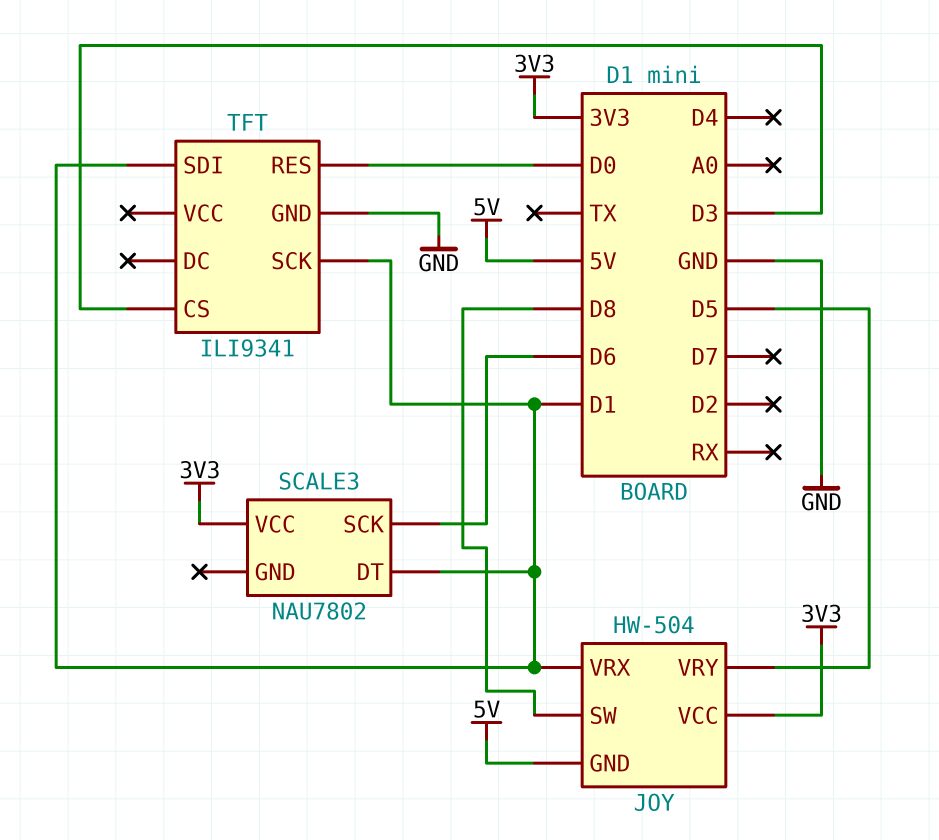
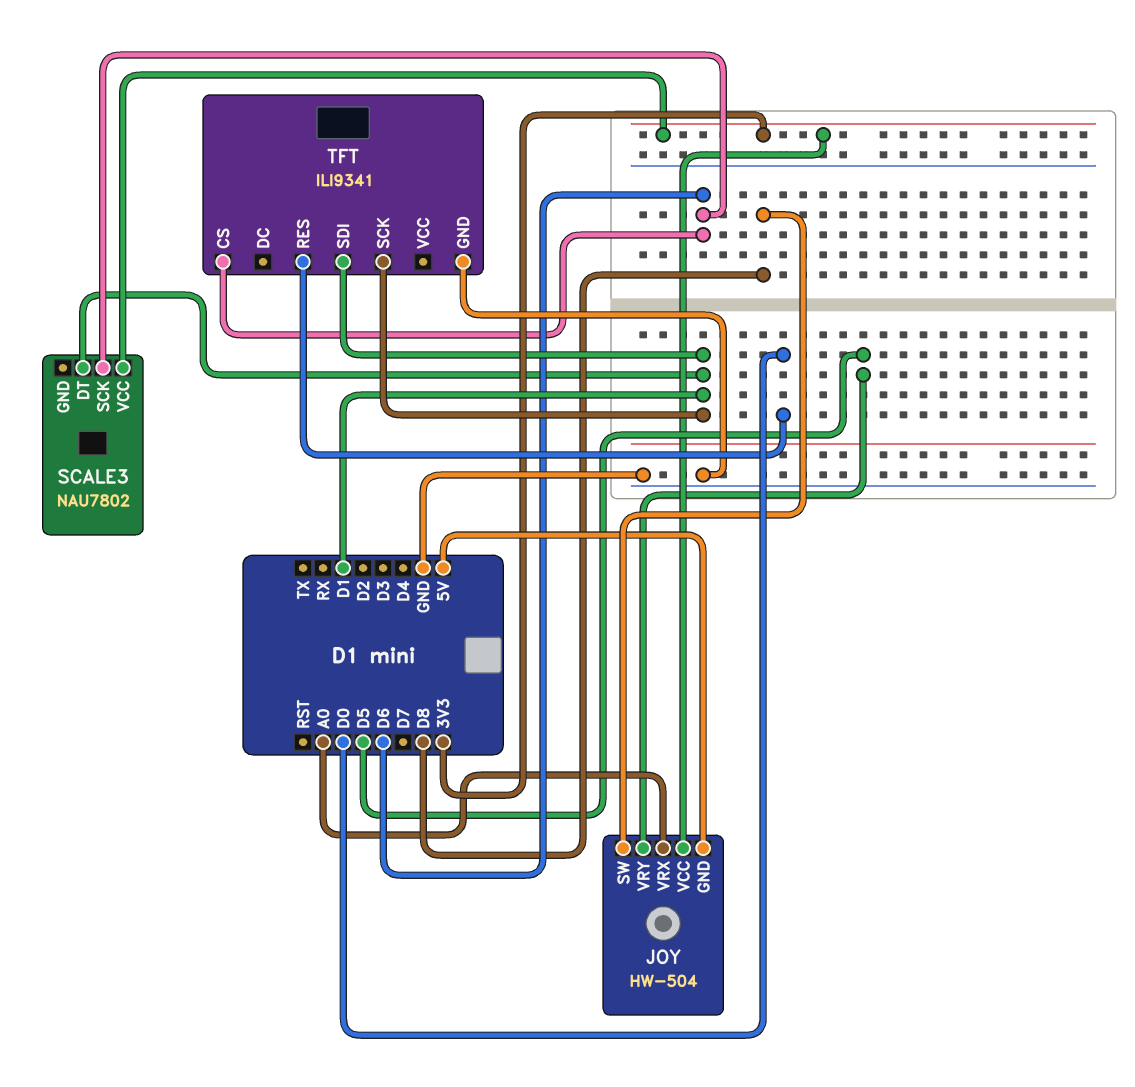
JOY pin VRX: D1 -> A0
TFT pin CS: D3 -> D6

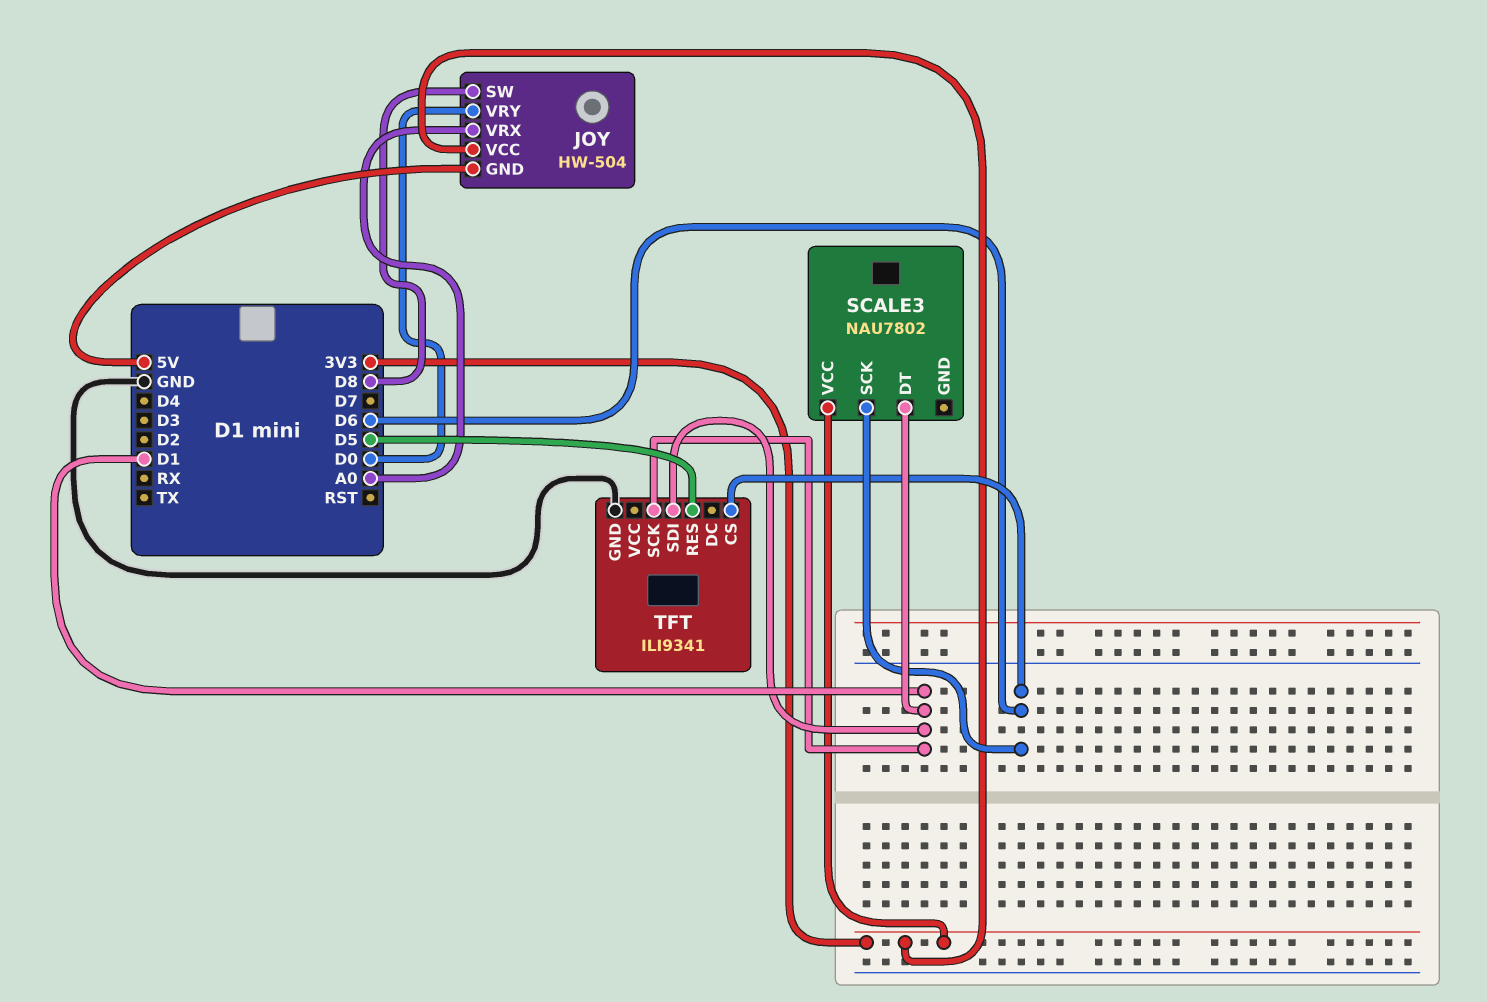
JOY pin VRY: D5 -> D0
TFT pin RES: D0 -> D5

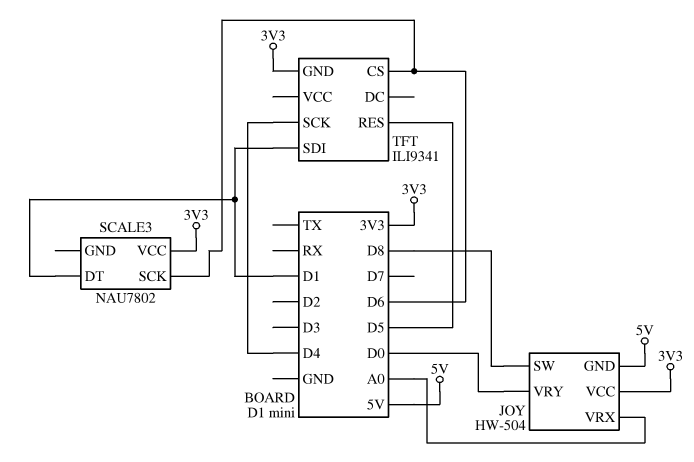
TFT pin GND: GND -> 3V3
TFT pin SCK: D1 -> D4

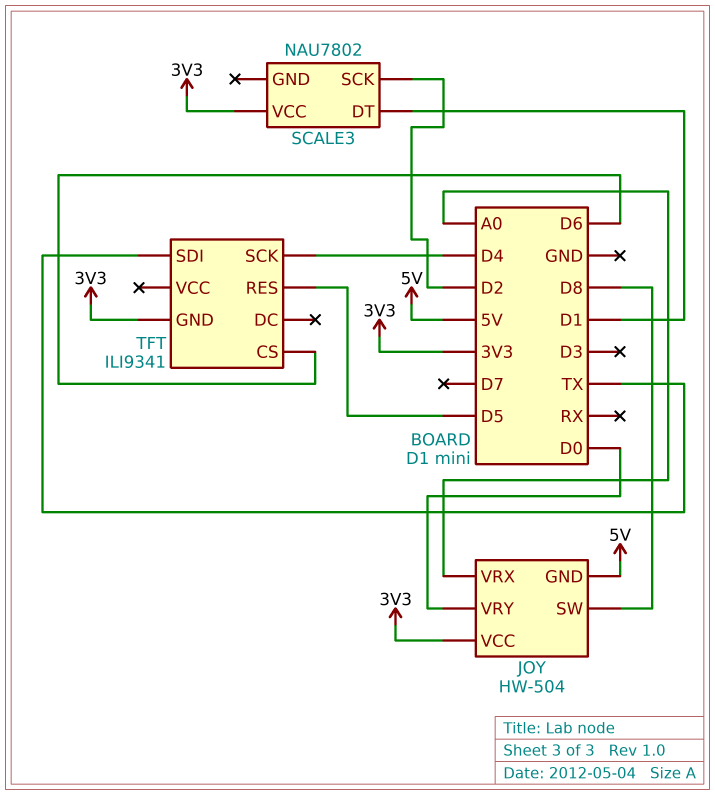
SCALE3 pin SCK: D6 -> D2
TFT pin SDI: D1 -> TX

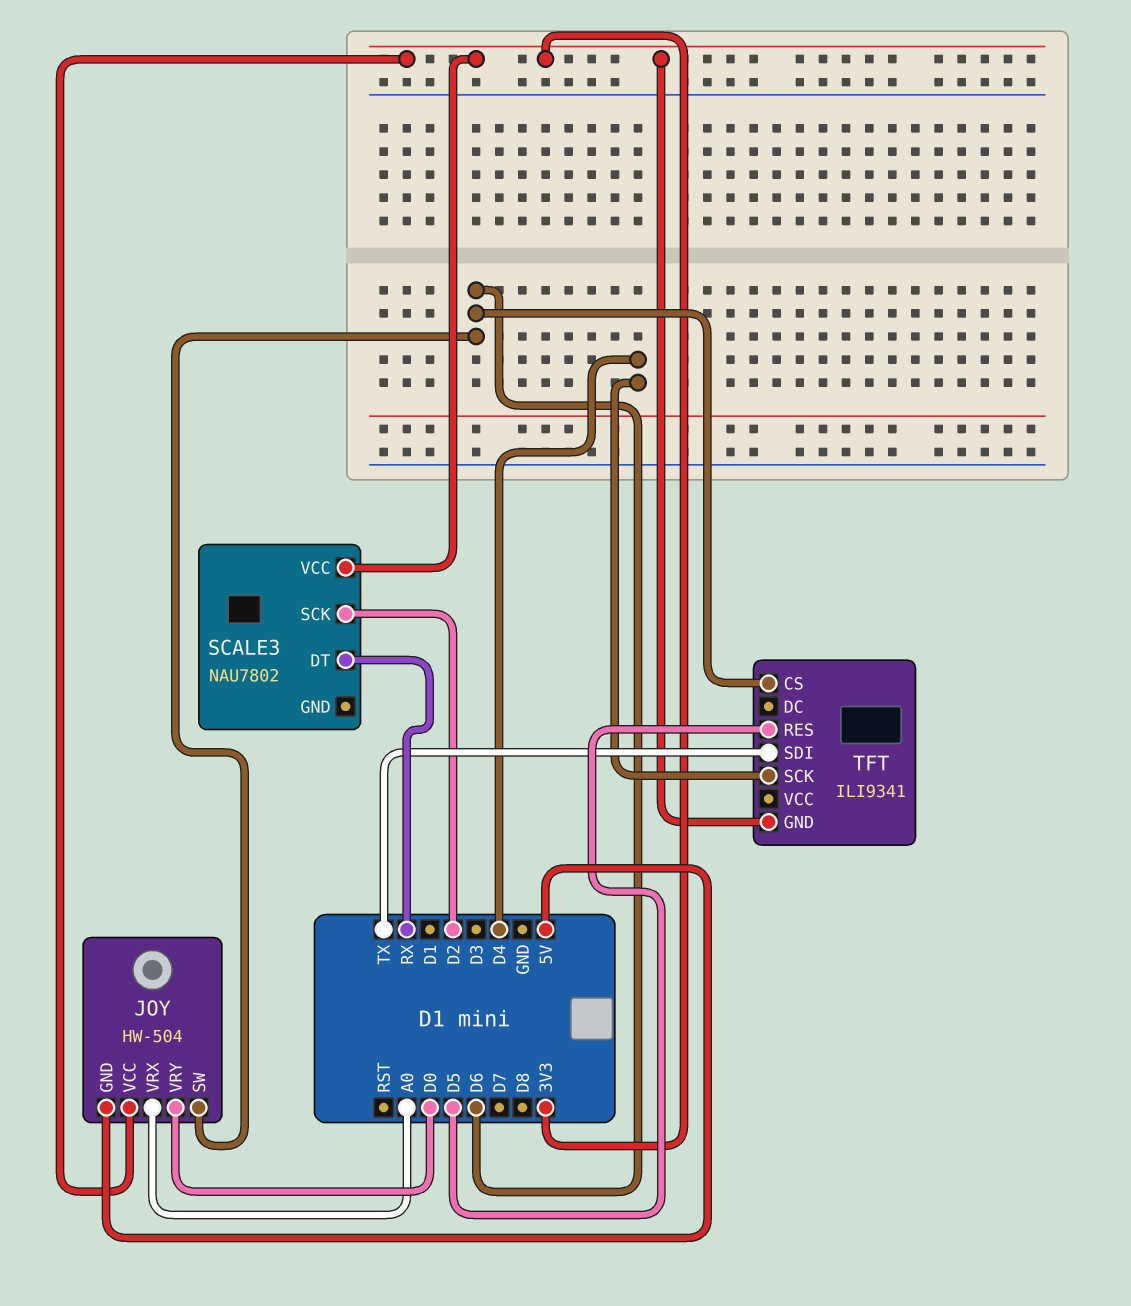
JOY pin SW: D8 -> D6
SCALE3 pin DT: D1 -> RX

